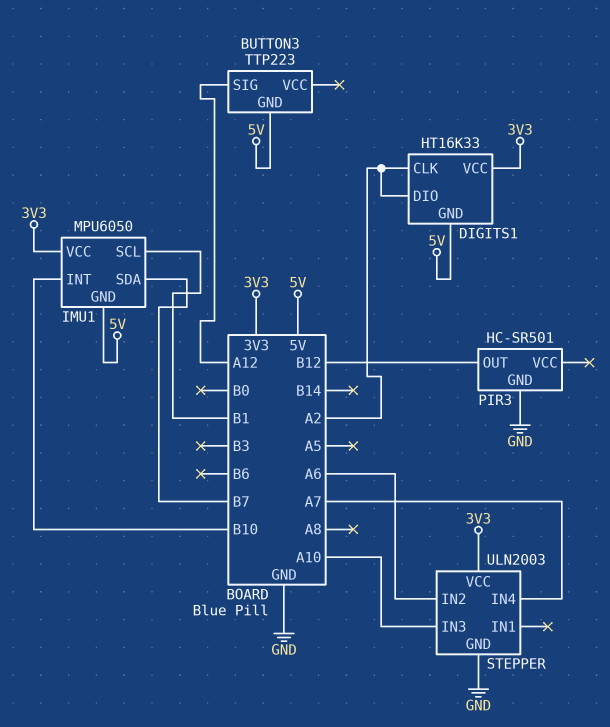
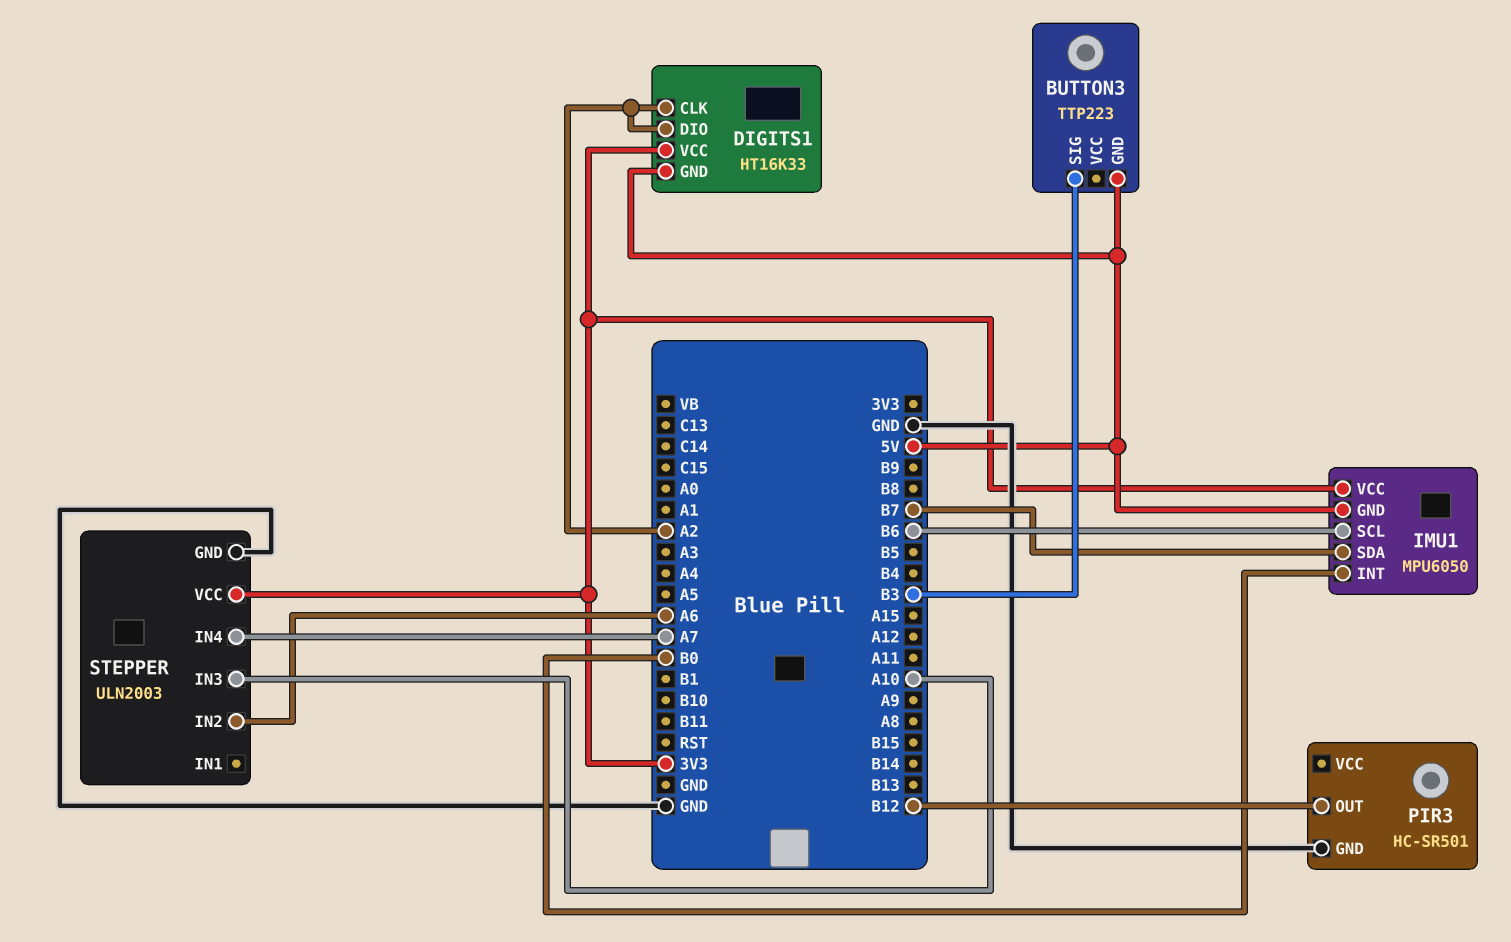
BUTTON3 pin SIG: A12 -> B3
IMU1 pin INT: B10 -> B0
IMU1 pin SCL: B1 -> B6

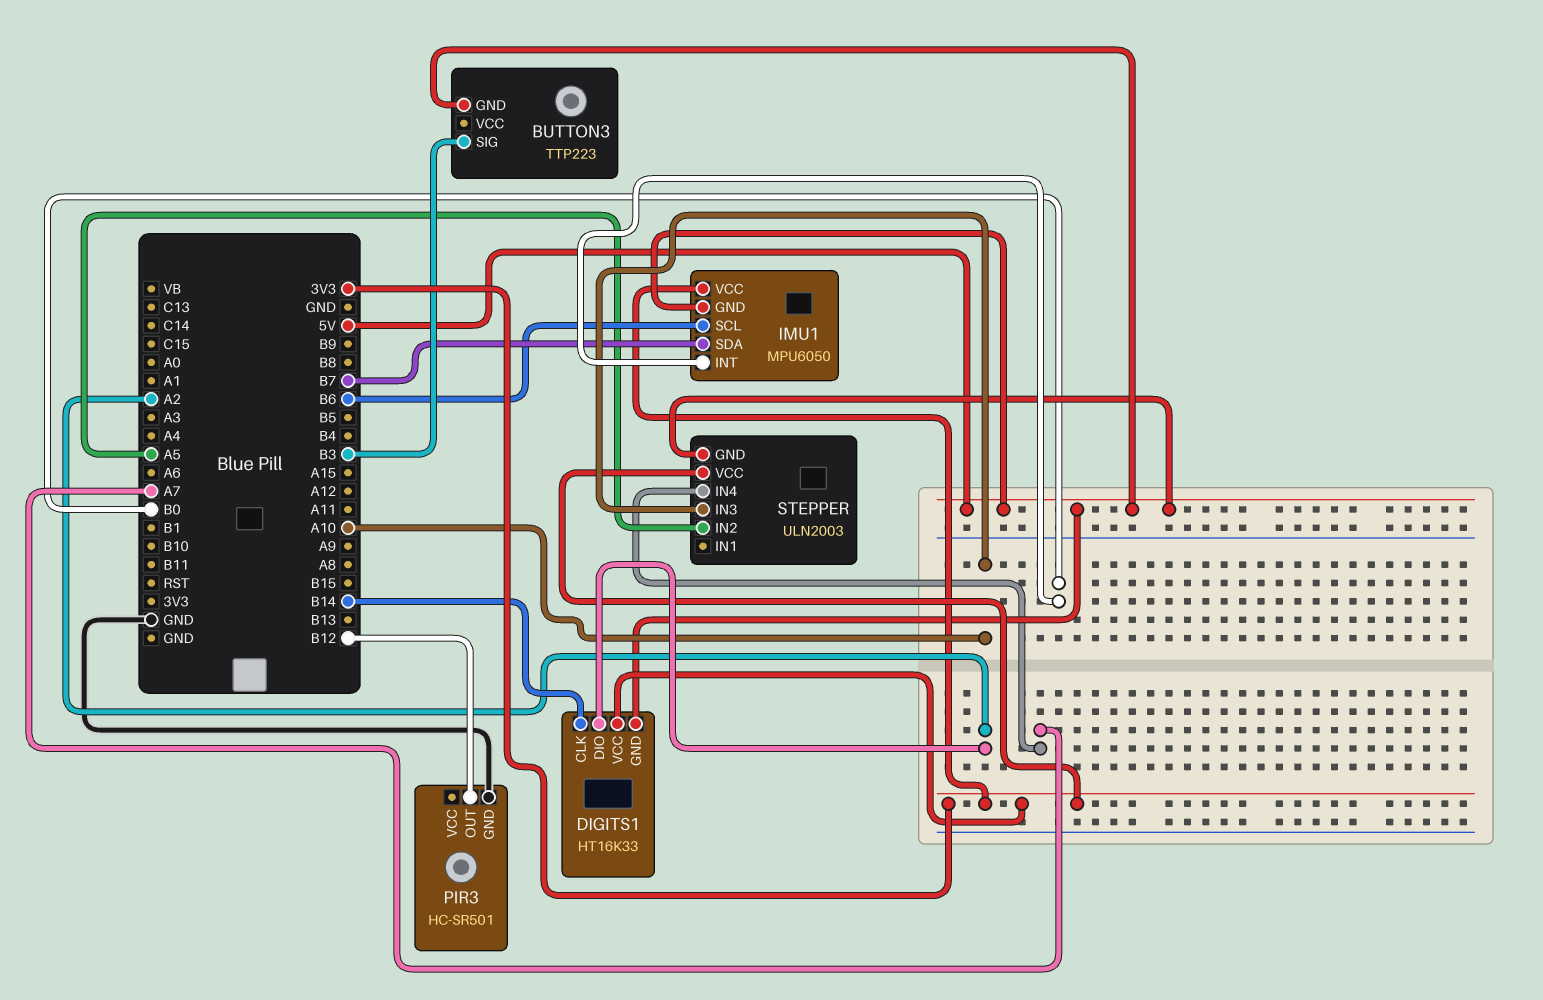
DIGITS1 pin CLK: A2 -> B14
STEPPER pin GND: GND -> 5V
STEPPER pin IN2: A6 -> A5

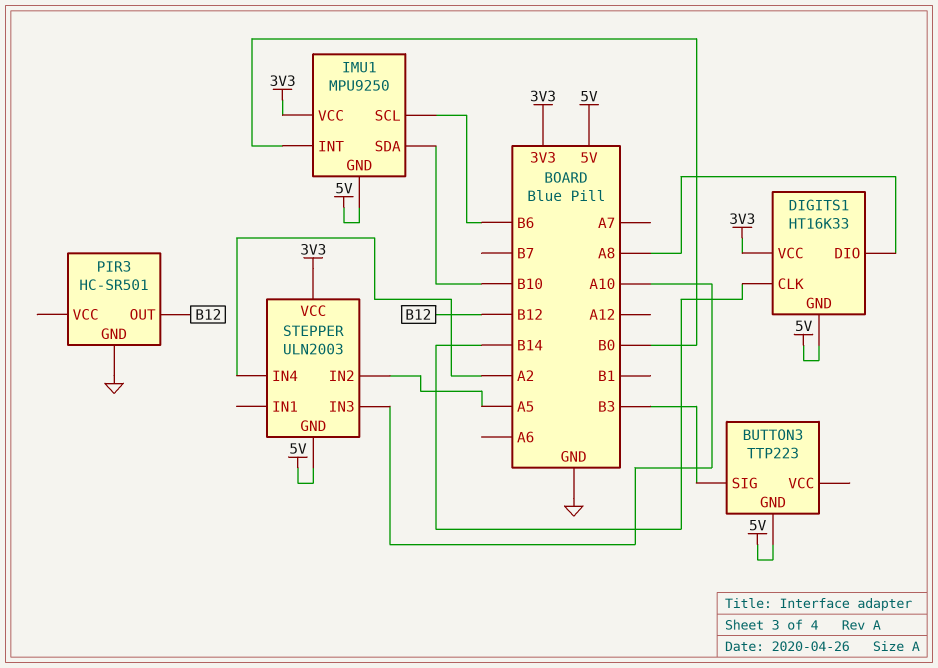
DIGITS1 pin DIO: A2 -> A8
IMU1: MPU6050 -> MPU9250
IMU1 pin SDA: B7 -> B10
STEPPER pin IN4: A7 -> A2

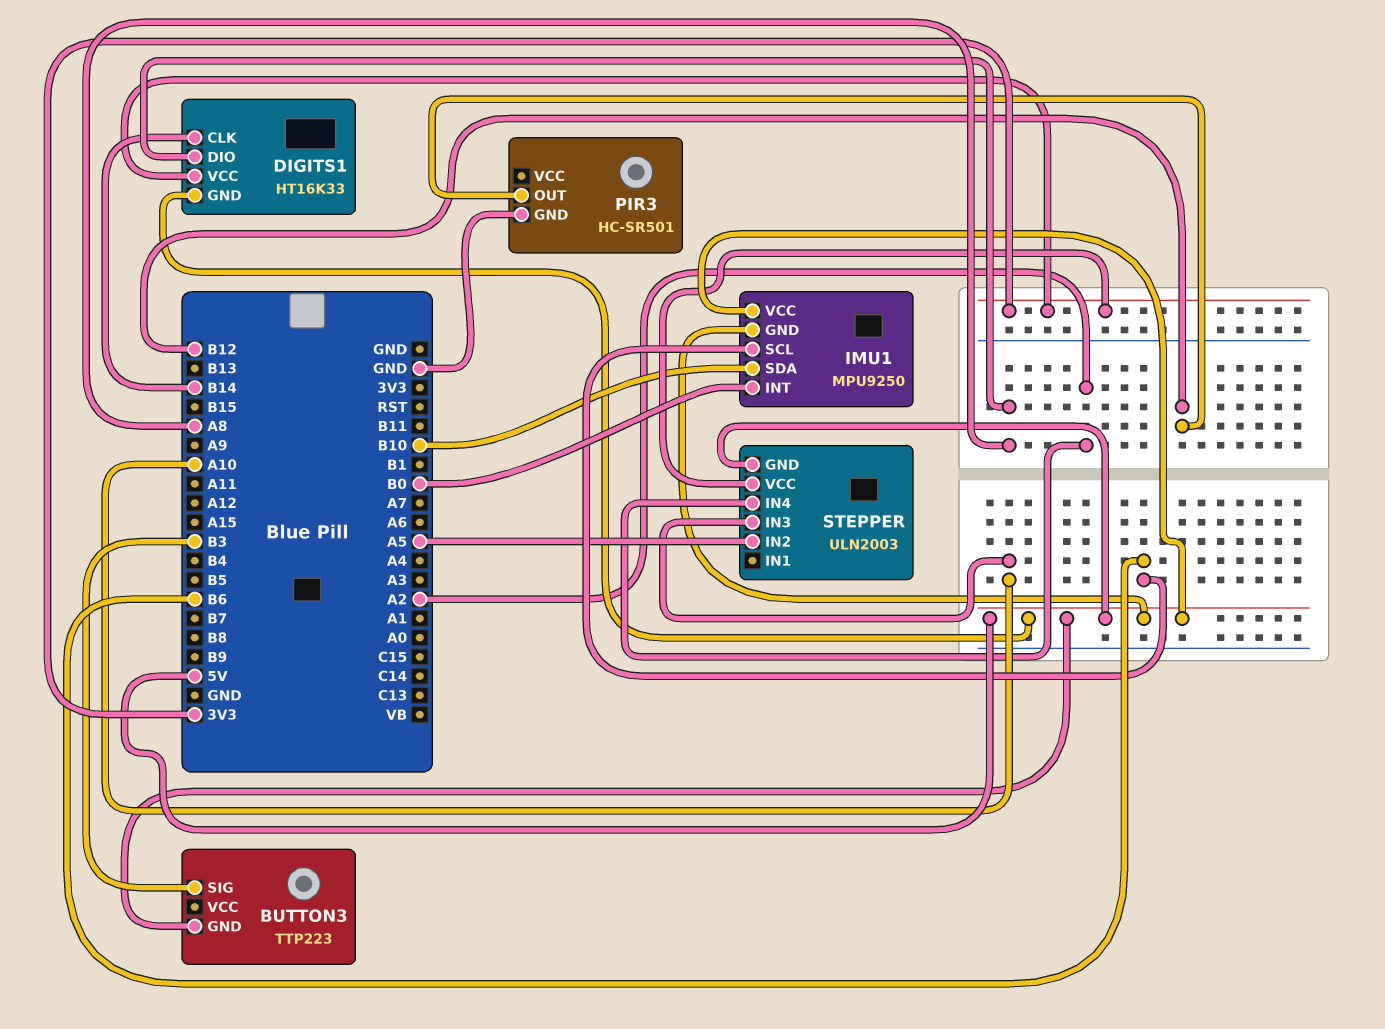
IMU1 pin VCC: 3V3 -> 5V

